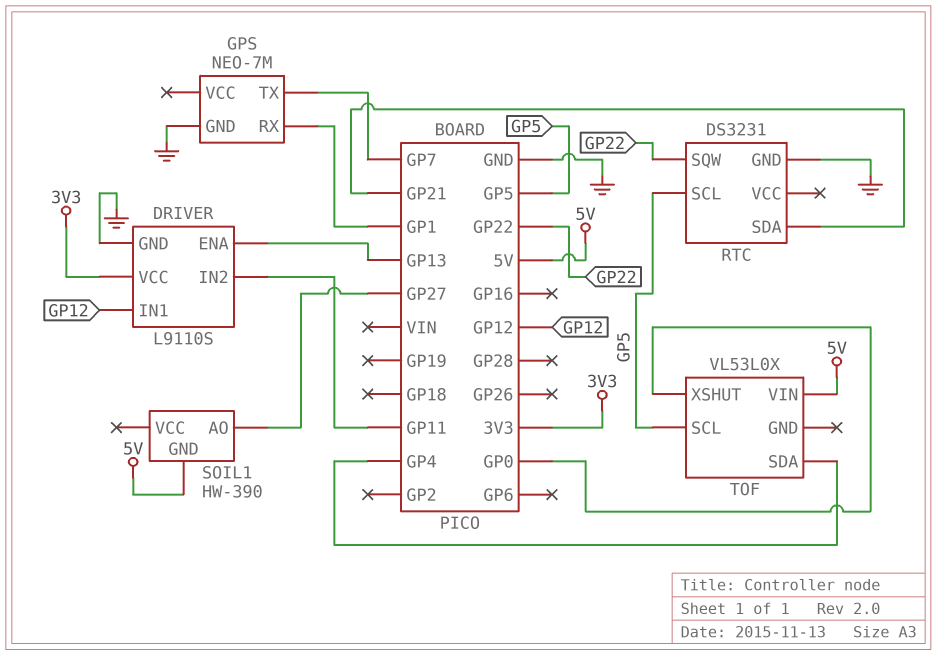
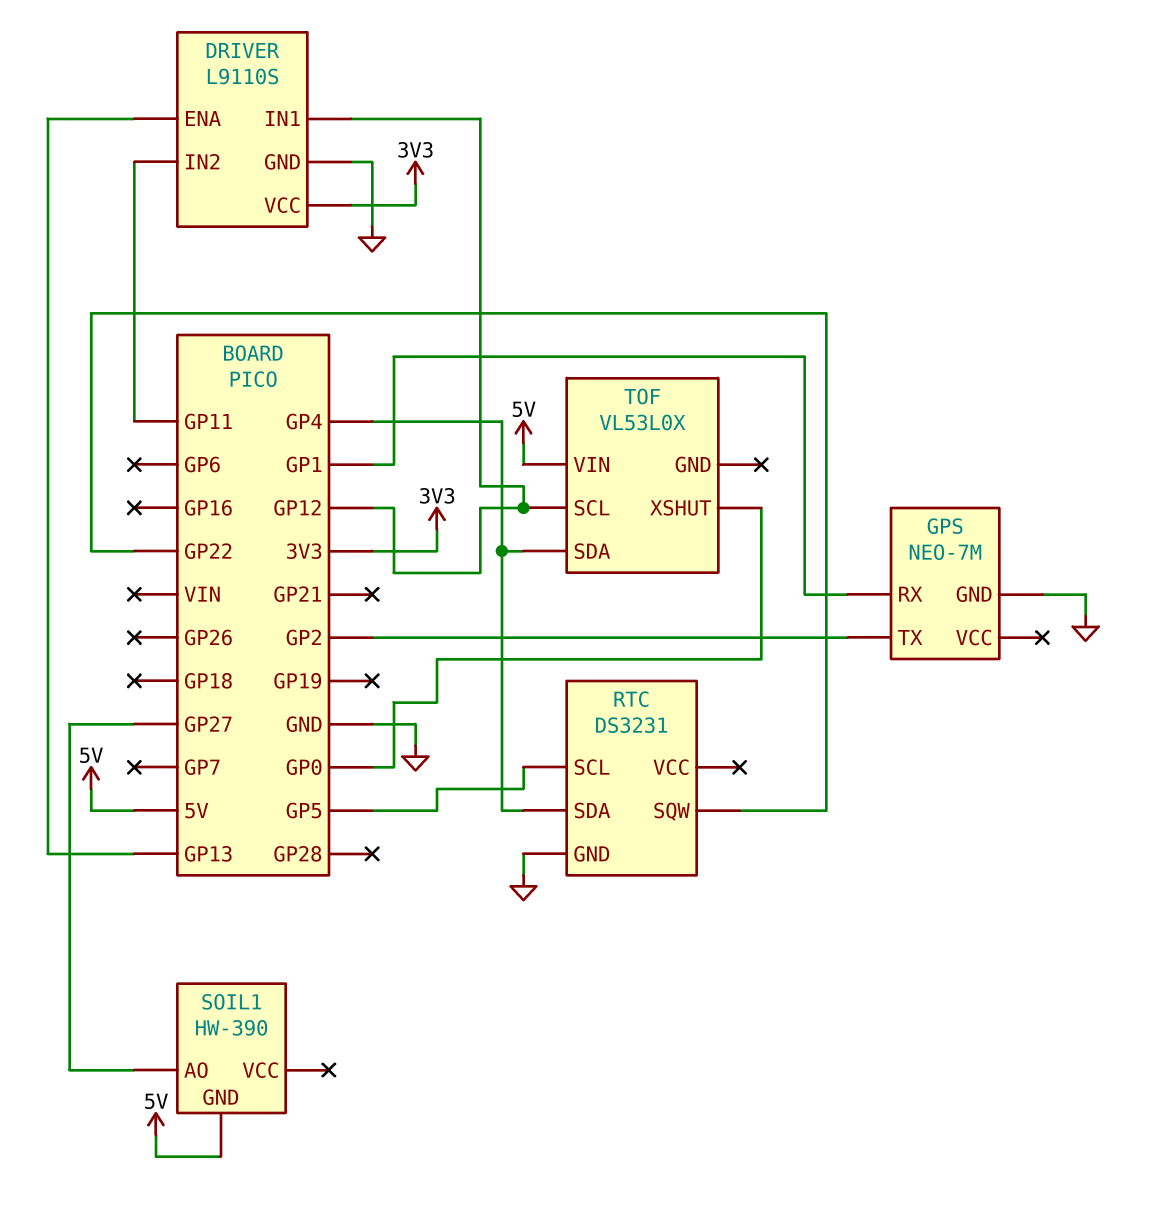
GPS pin TX: GP7 -> GP2
RTC pin SDA: GP21 -> GP4
TOF pin SCL: GP5 -> GP12

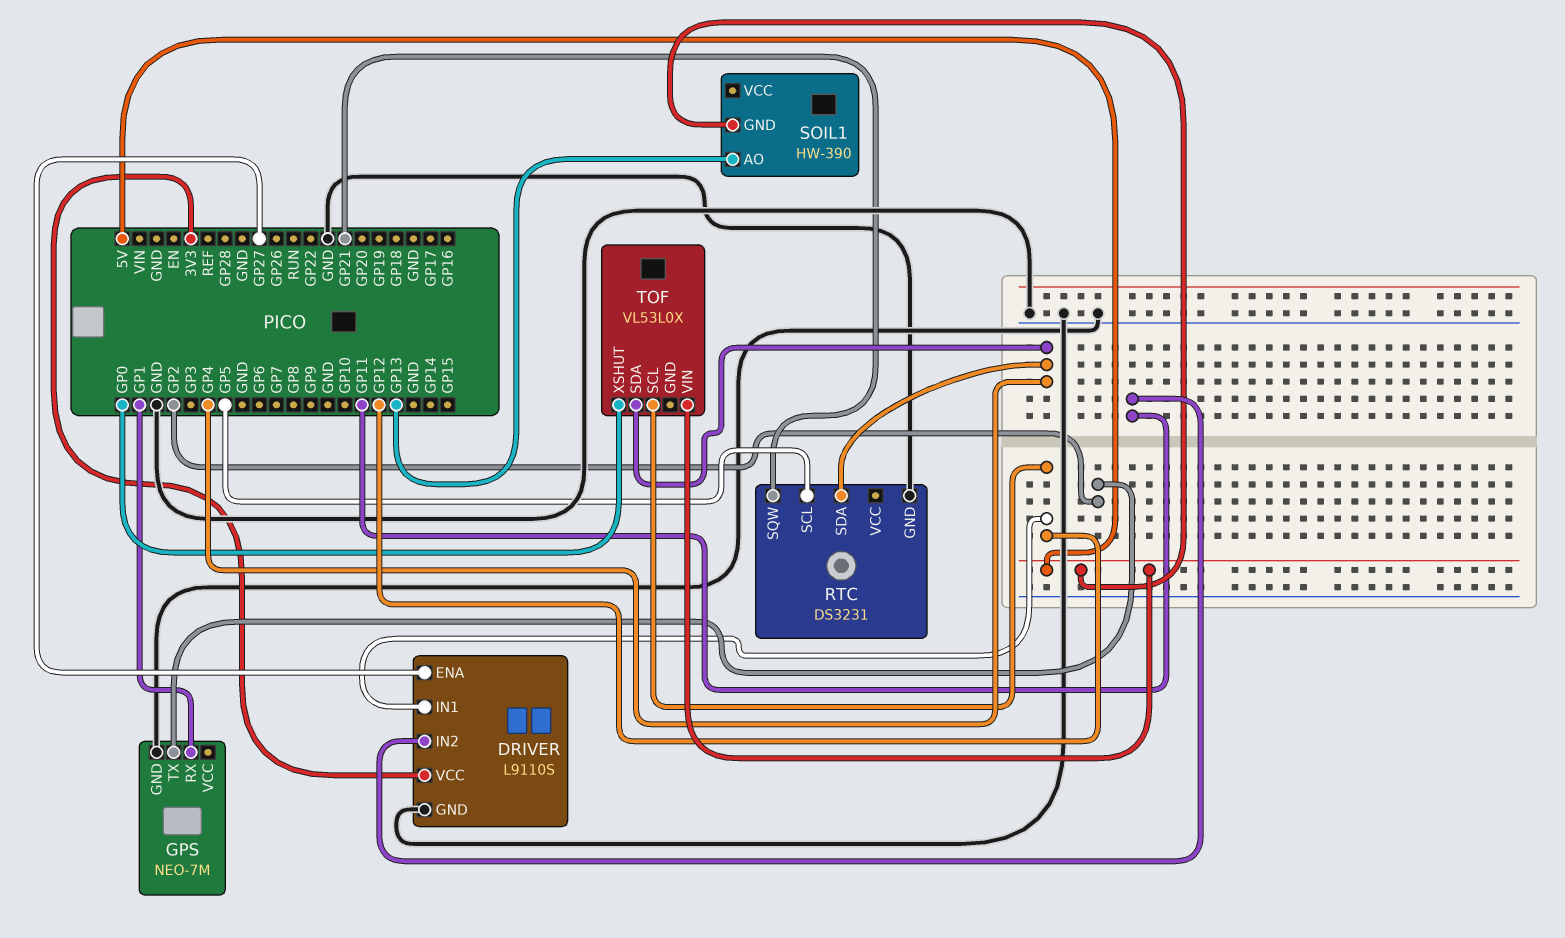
DRIVER pin ENA: GP13 -> GP27
RTC pin SQW: GP22 -> GP21
SOIL1 pin AO: GP27 -> GP13

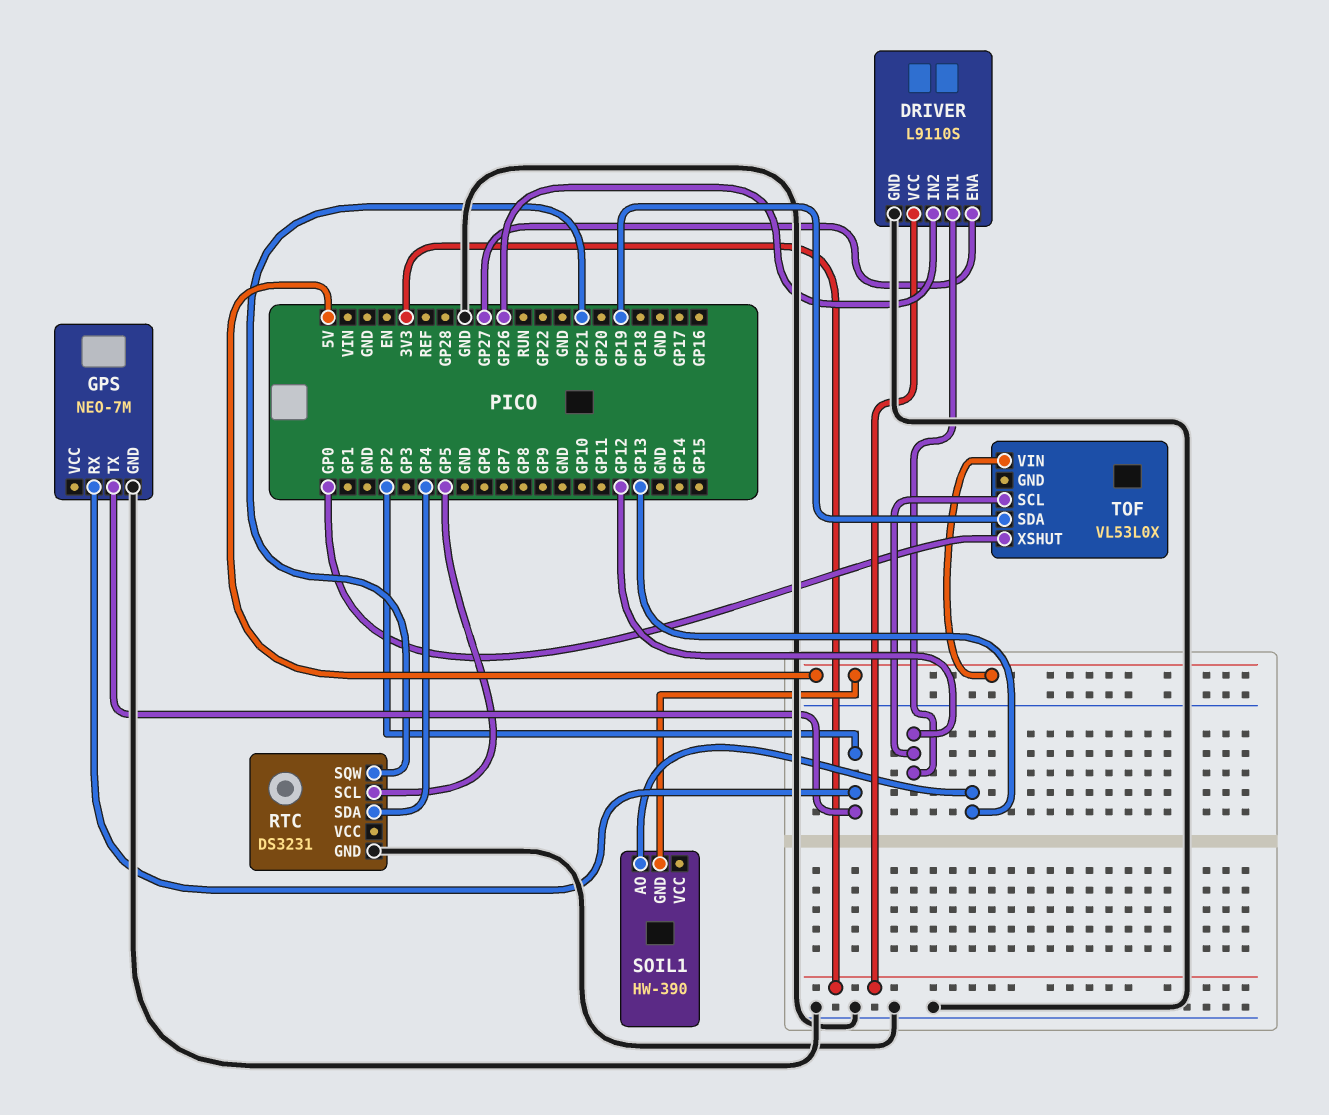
DRIVER pin IN2: GP11 -> GP26
GPS pin RX: GP1 -> GP2
TOF pin SDA: GP4 -> GP19

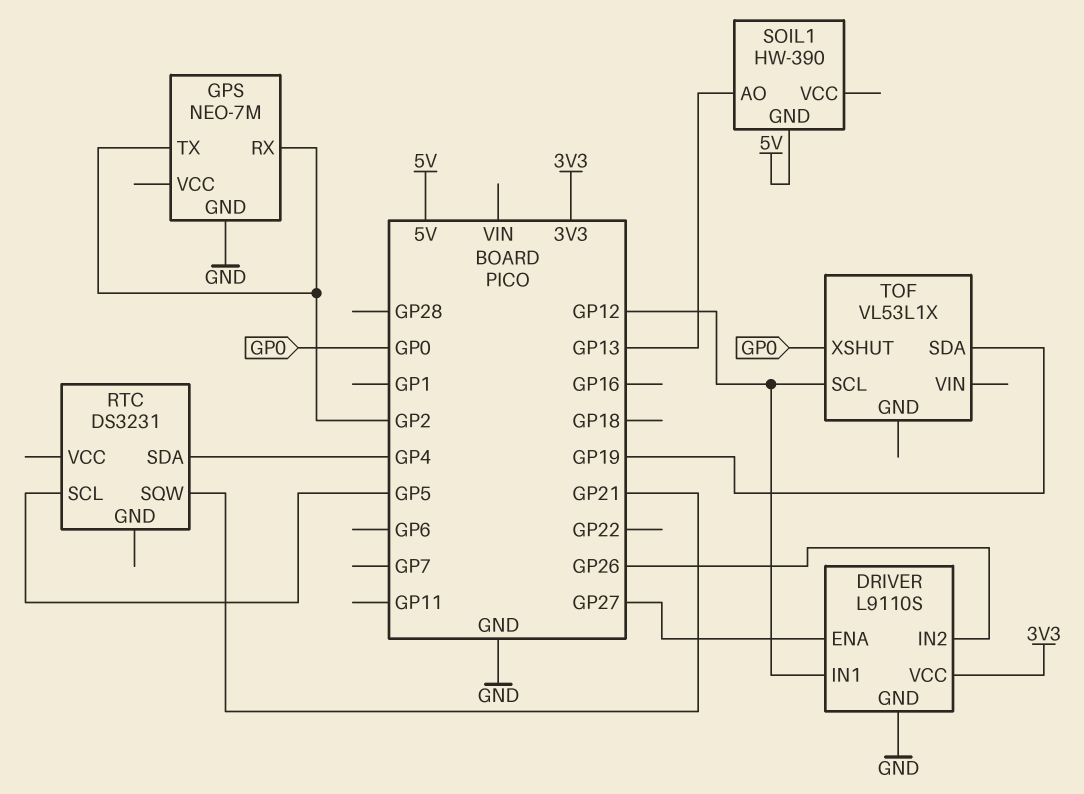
RTC pin GND: GND -> none
TOF: VL53L0X -> VL53L1X
TOF pin VIN: 5V -> none

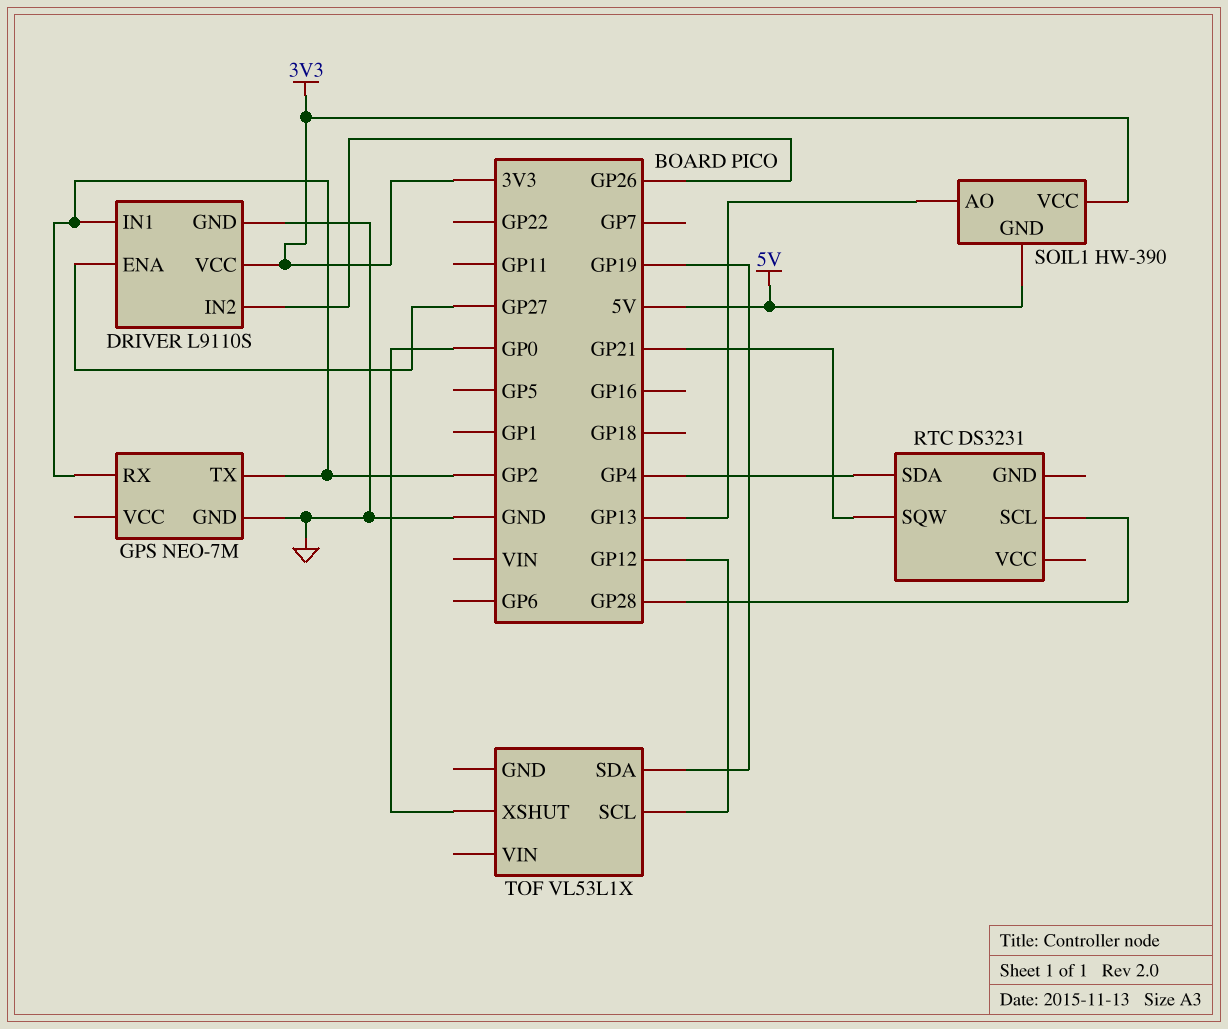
DRIVER pin IN1: GP12 -> GP2
RTC pin SCL: GP5 -> GP28
SOIL1 pin VCC: none -> 3V3

